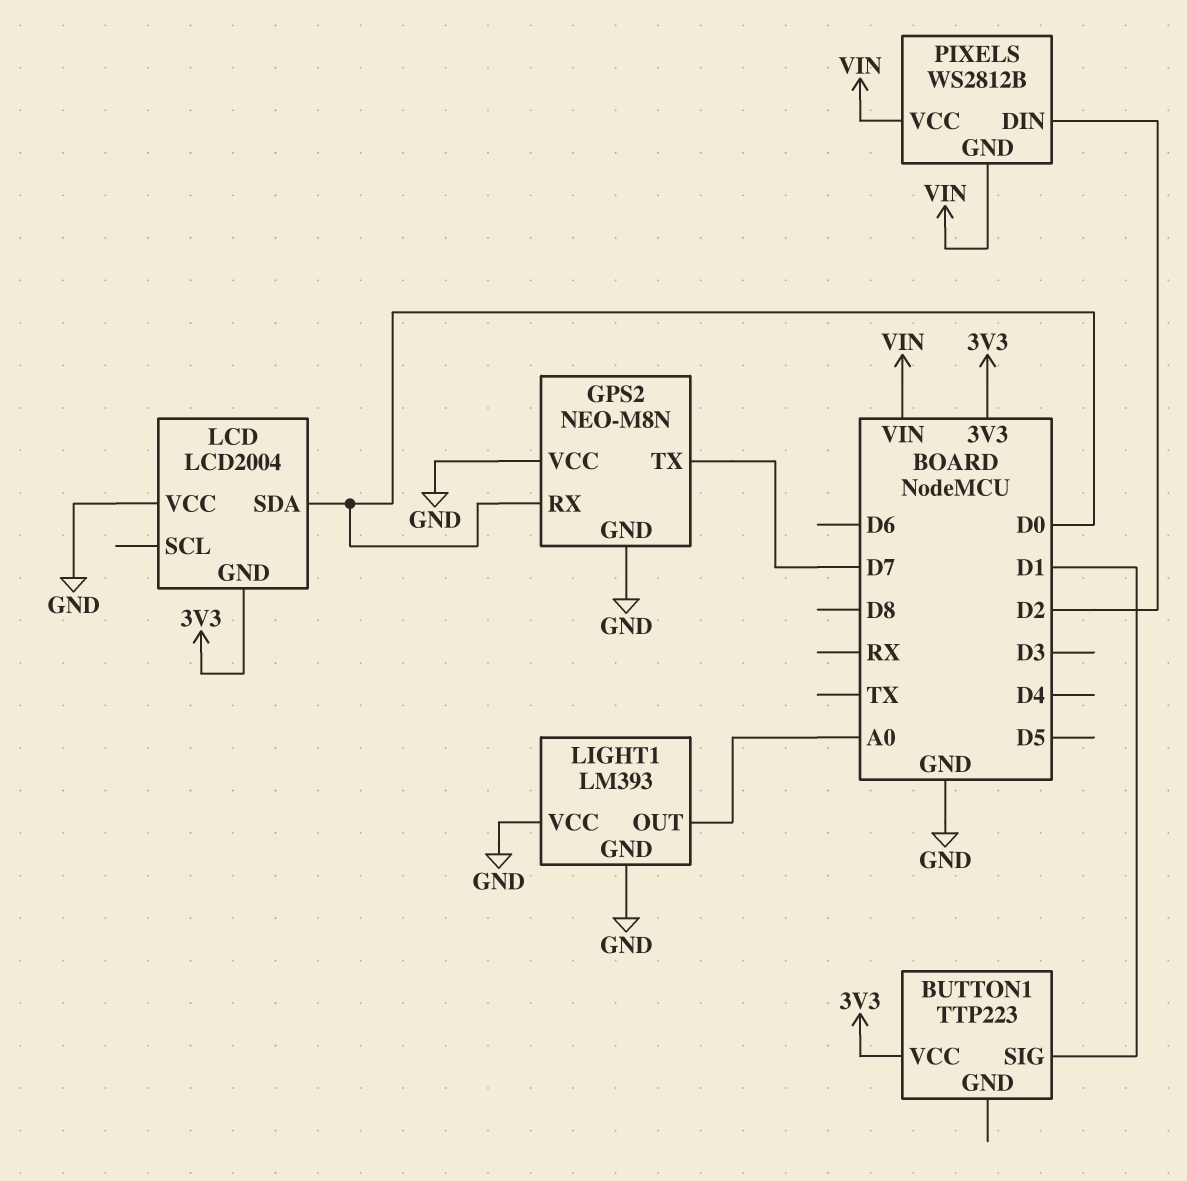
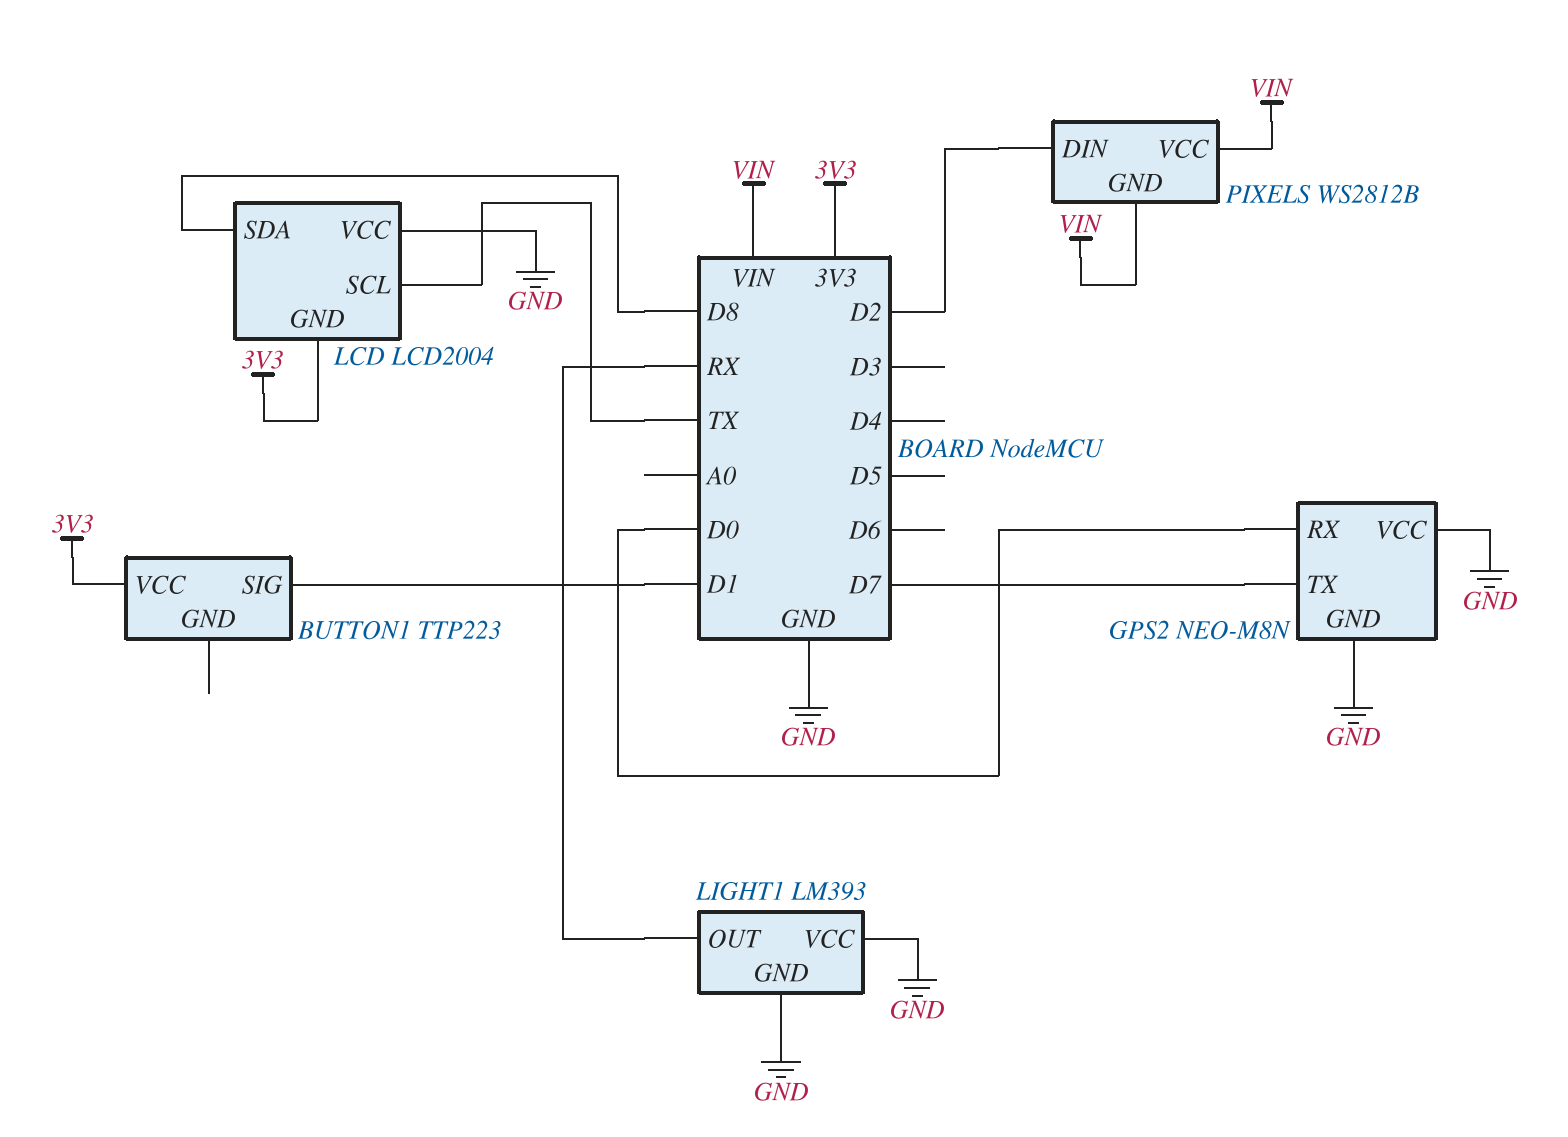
LCD pin SCL: none -> TX
LCD pin SDA: D0 -> D8
LIGHT1 pin OUT: A0 -> RX

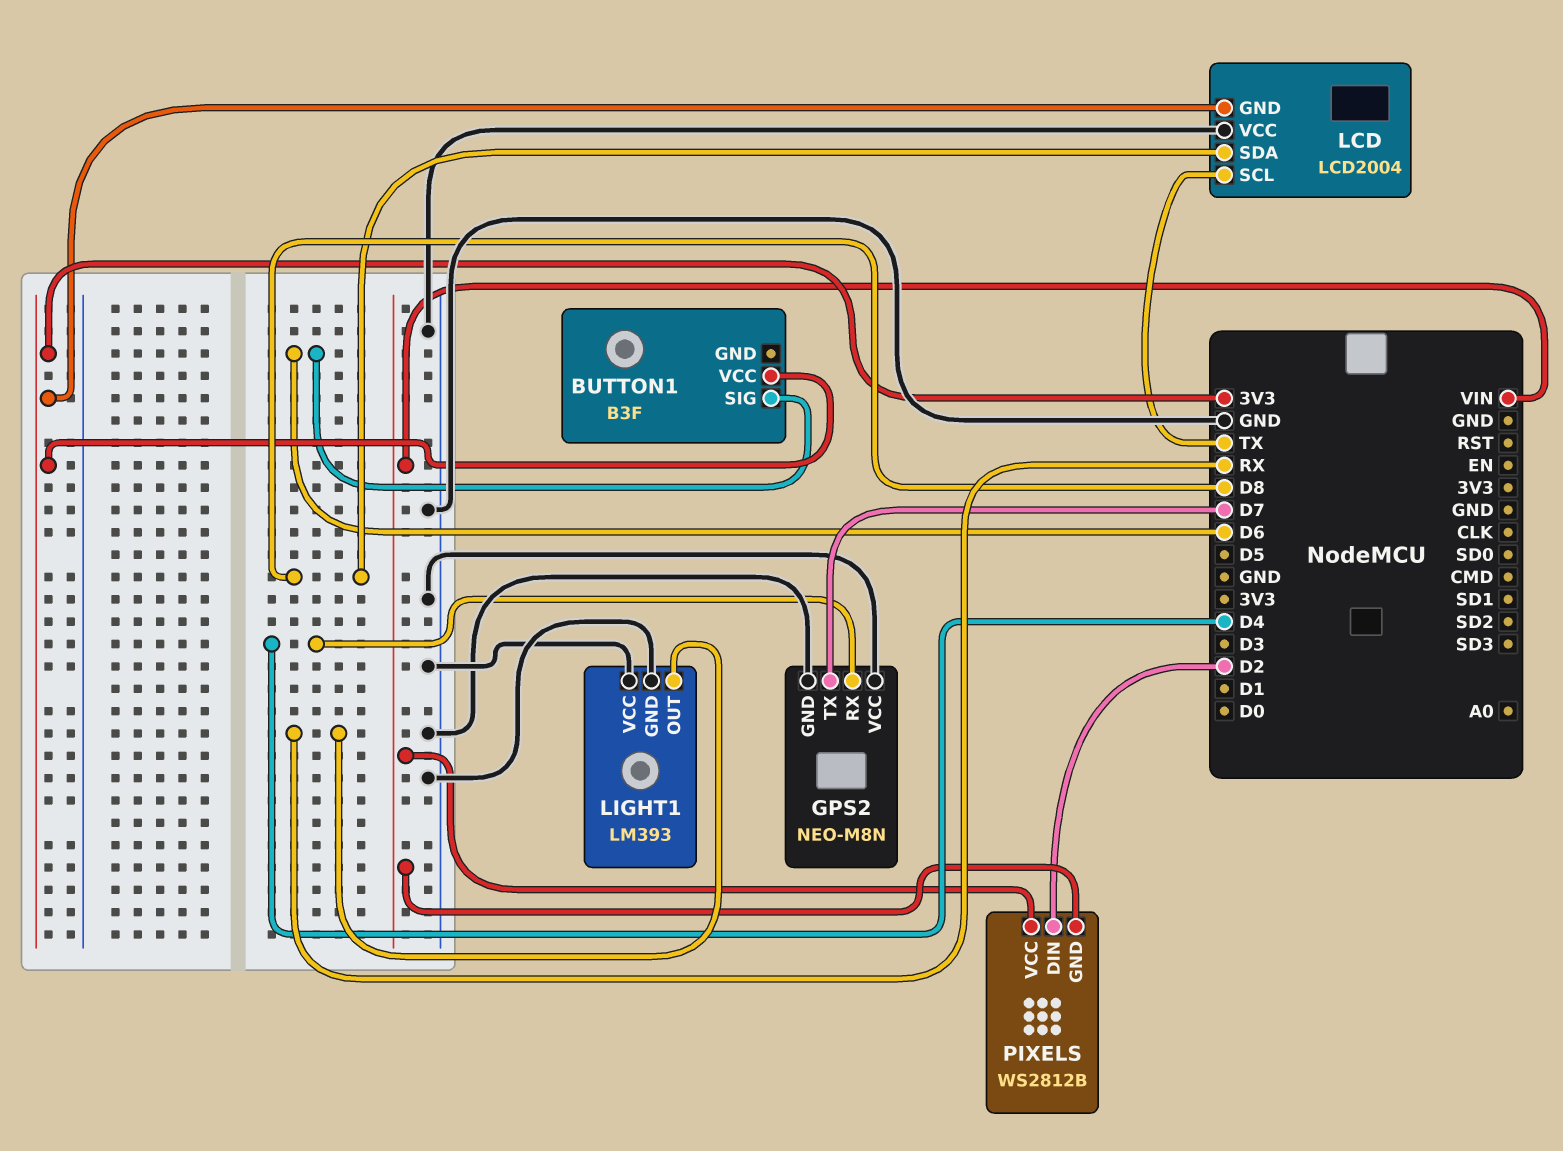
BUTTON1: TTP223 -> B3F
BUTTON1 pin SIG: D1 -> D6
GPS2 pin RX: D0 -> D4

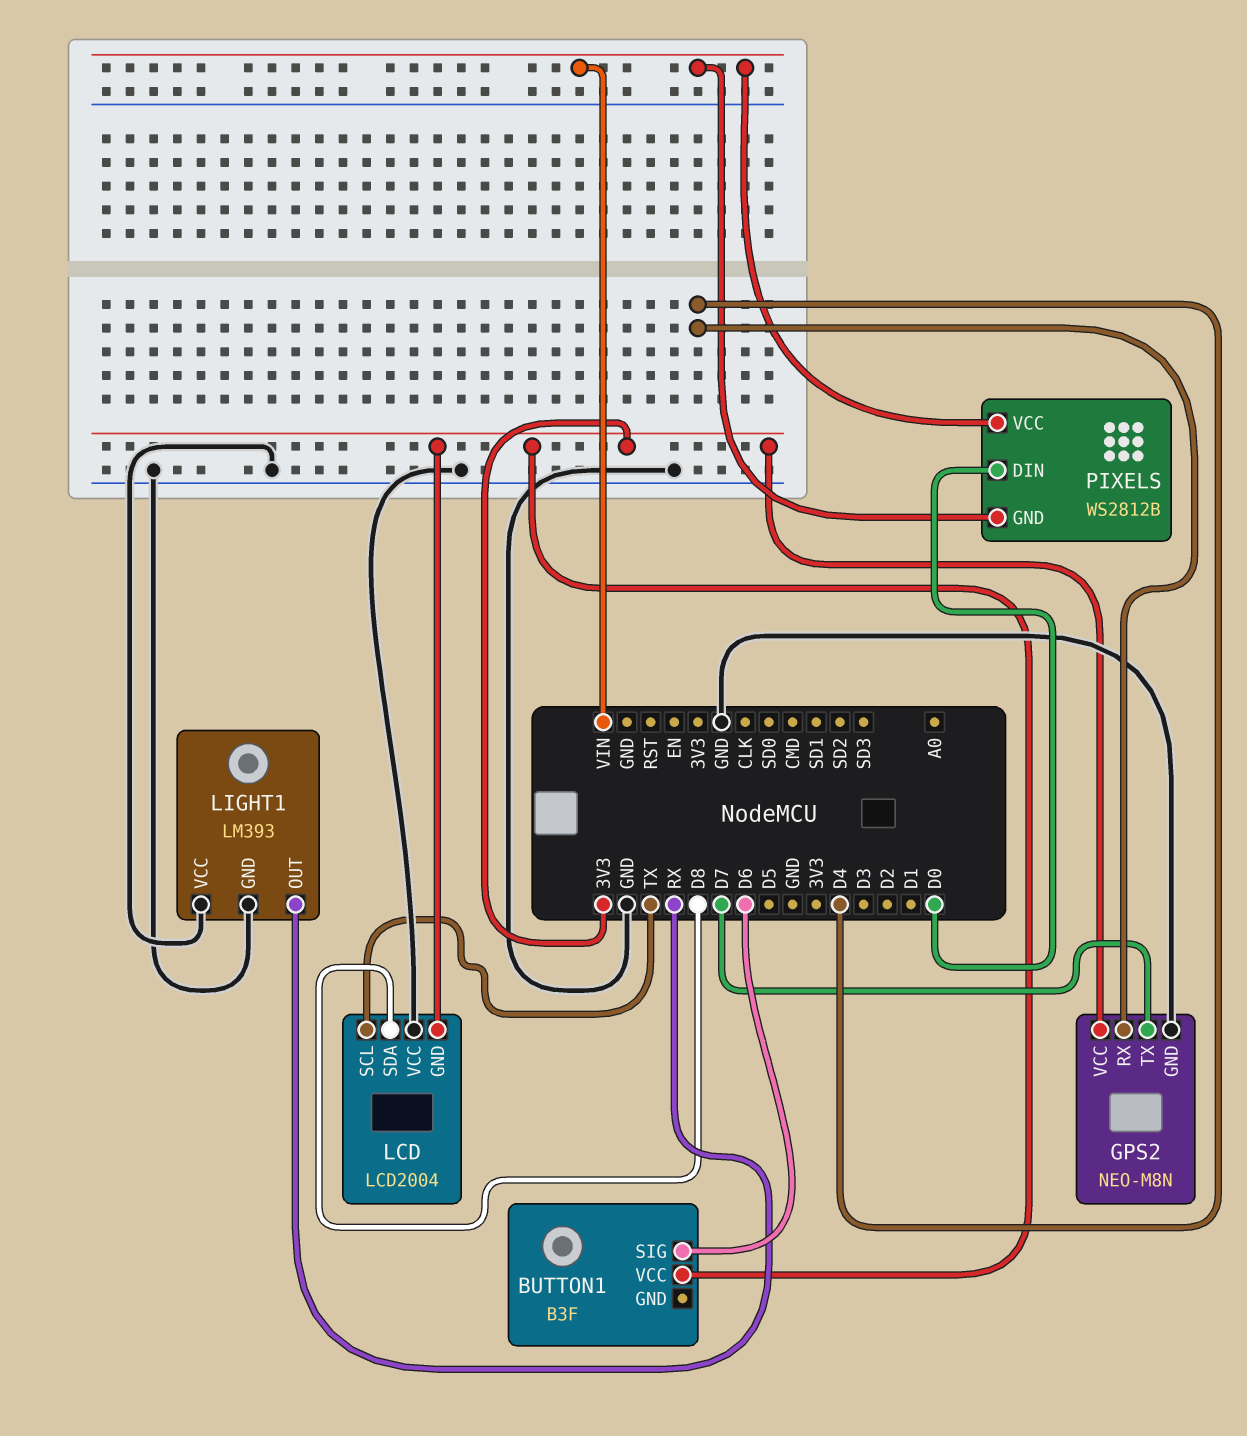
GPS2 pin VCC: GND -> 3V3
PIXELS pin DIN: D2 -> D0

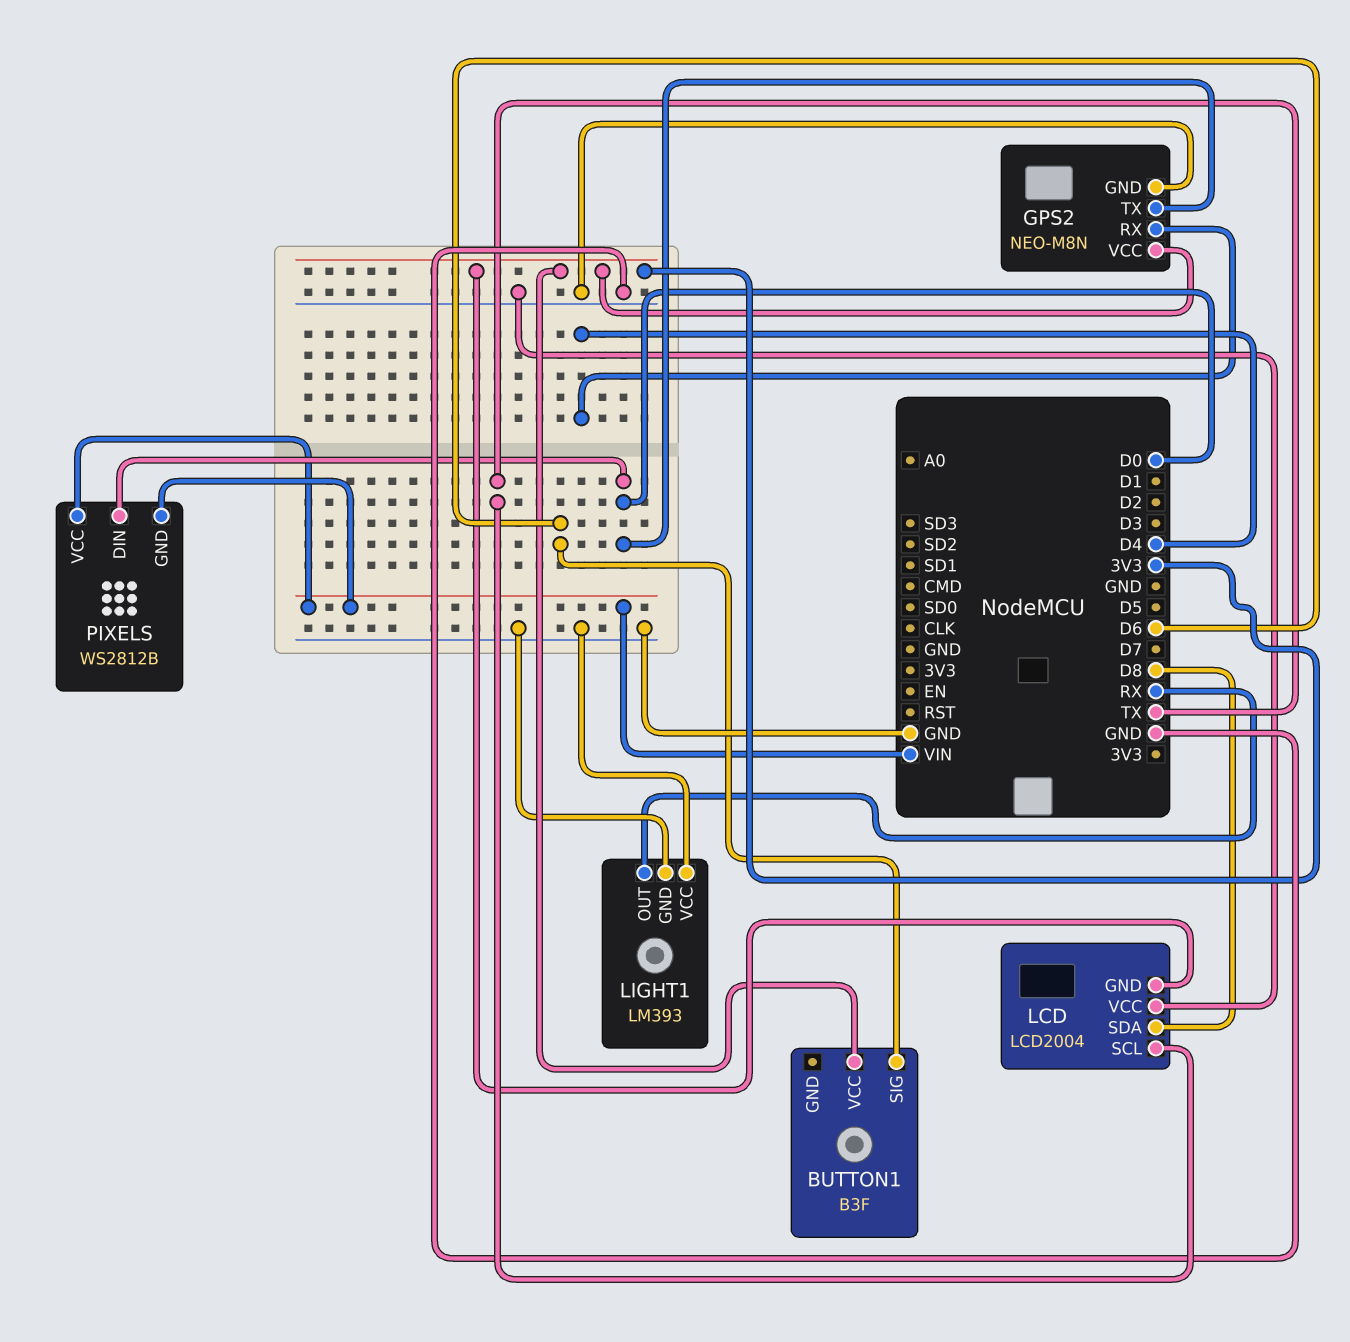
GPS2 pin TX: D7 -> D0

